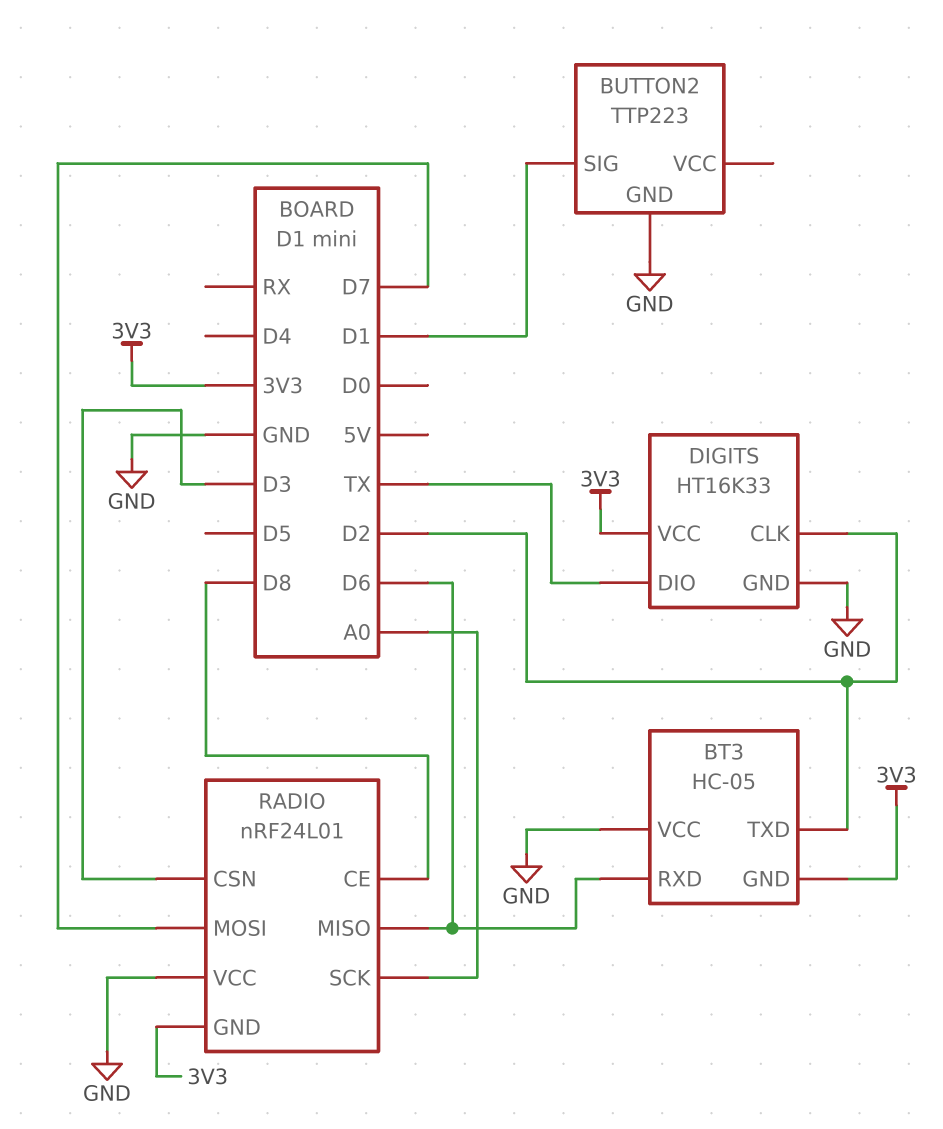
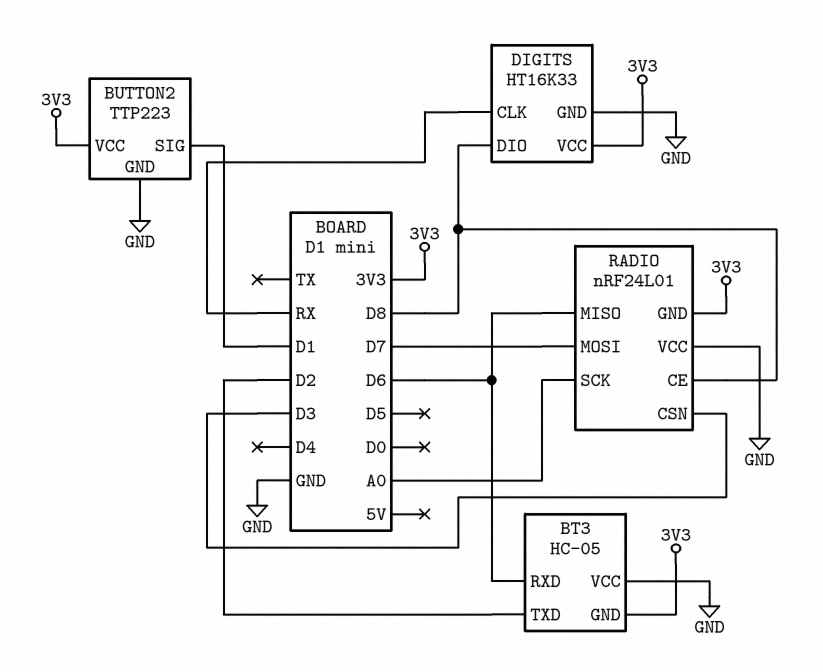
BUTTON2 pin VCC: none -> 3V3
DIGITS pin CLK: D2 -> RX
DIGITS pin DIO: TX -> D8

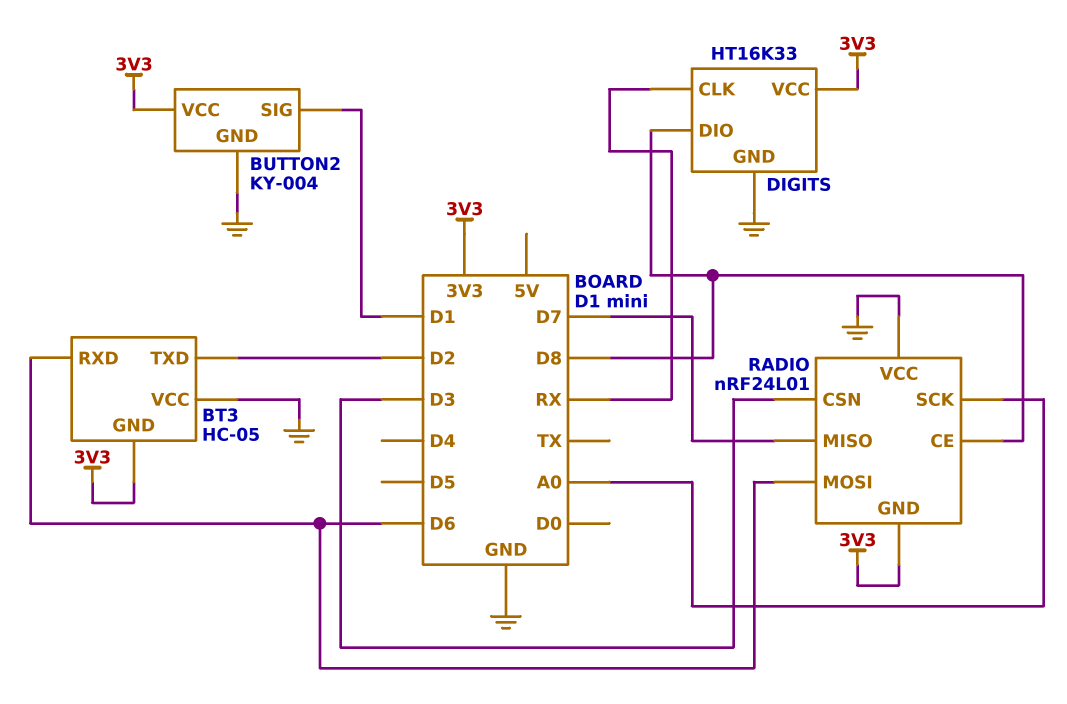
BUTTON2: TTP223 -> KY-004
RADIO pin MISO: D6 -> D7
RADIO pin MOSI: D7 -> D6

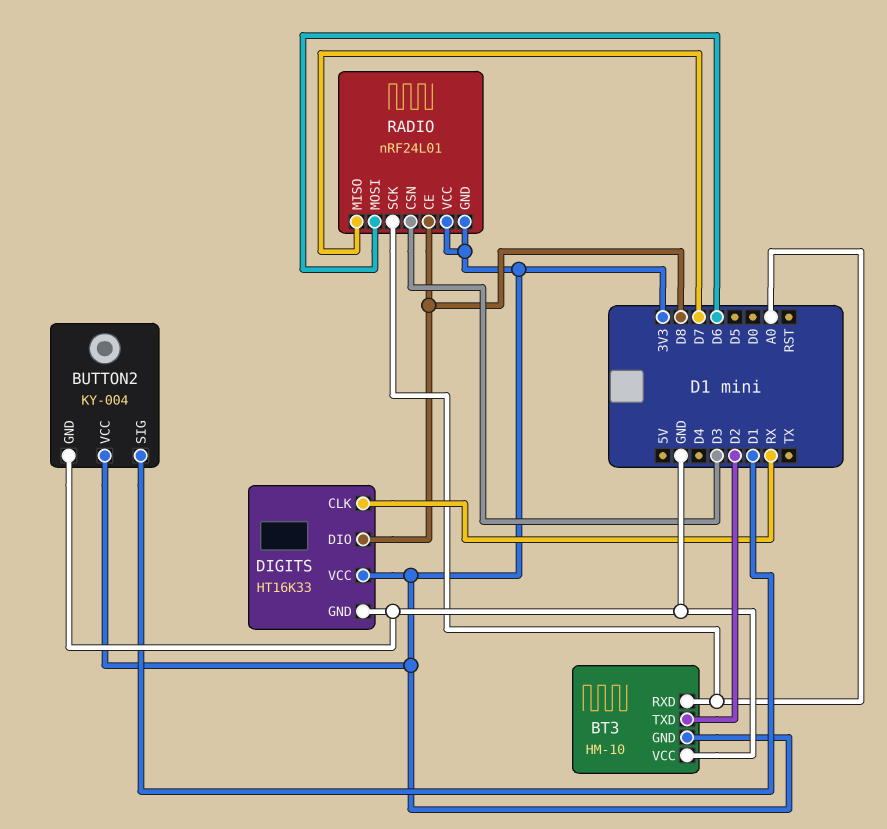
BT3: HC-05 -> HM-10
BT3 pin RXD: D6 -> A0
RADIO pin VCC: GND -> 3V3

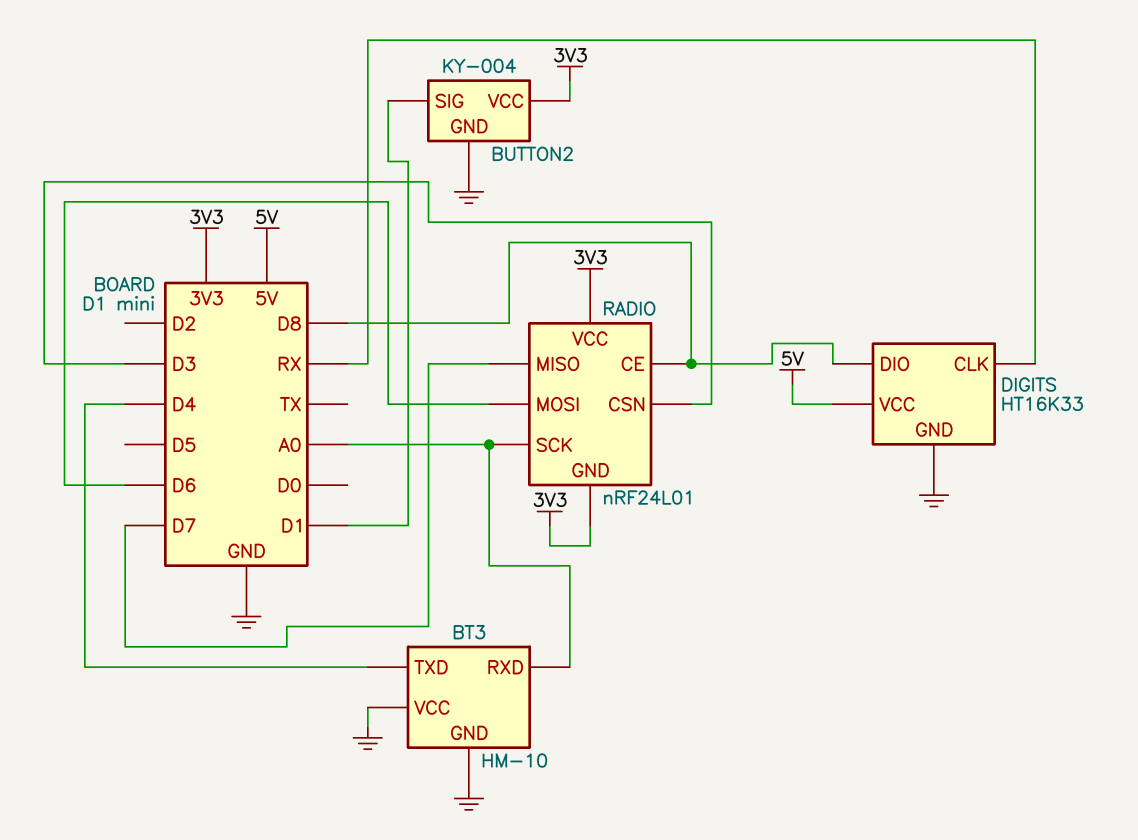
BT3 pin GND: 3V3 -> GND
BT3 pin TXD: D2 -> D4
DIGITS pin VCC: 3V3 -> 5V

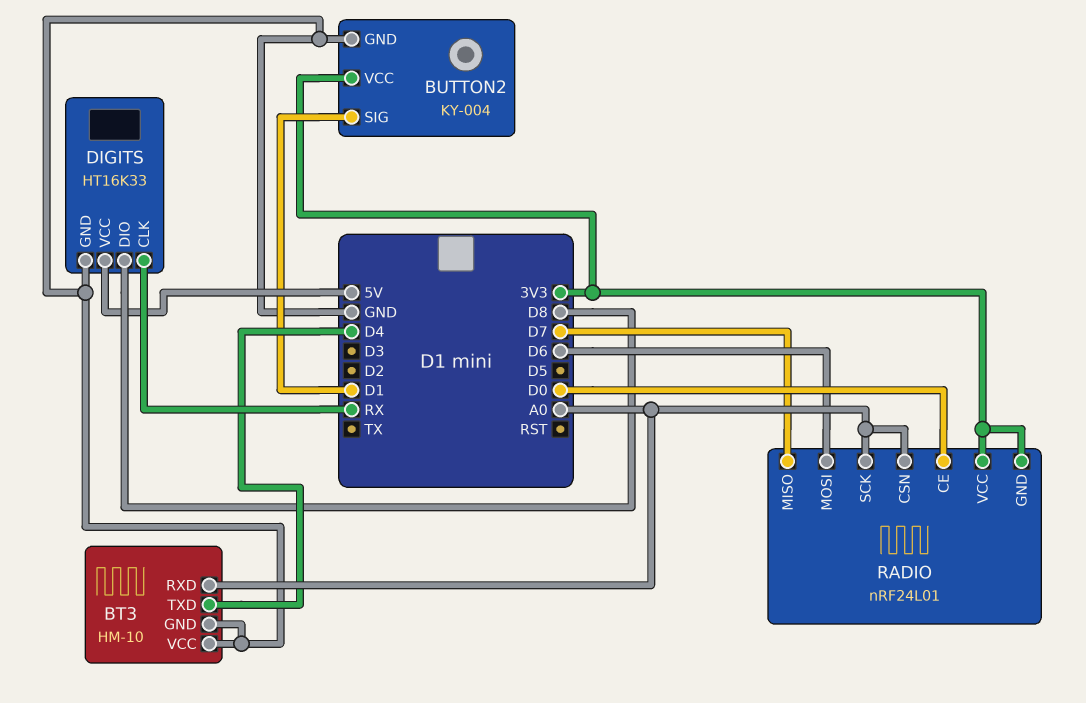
RADIO pin CE: D8 -> D0
RADIO pin CSN: D3 -> A0

